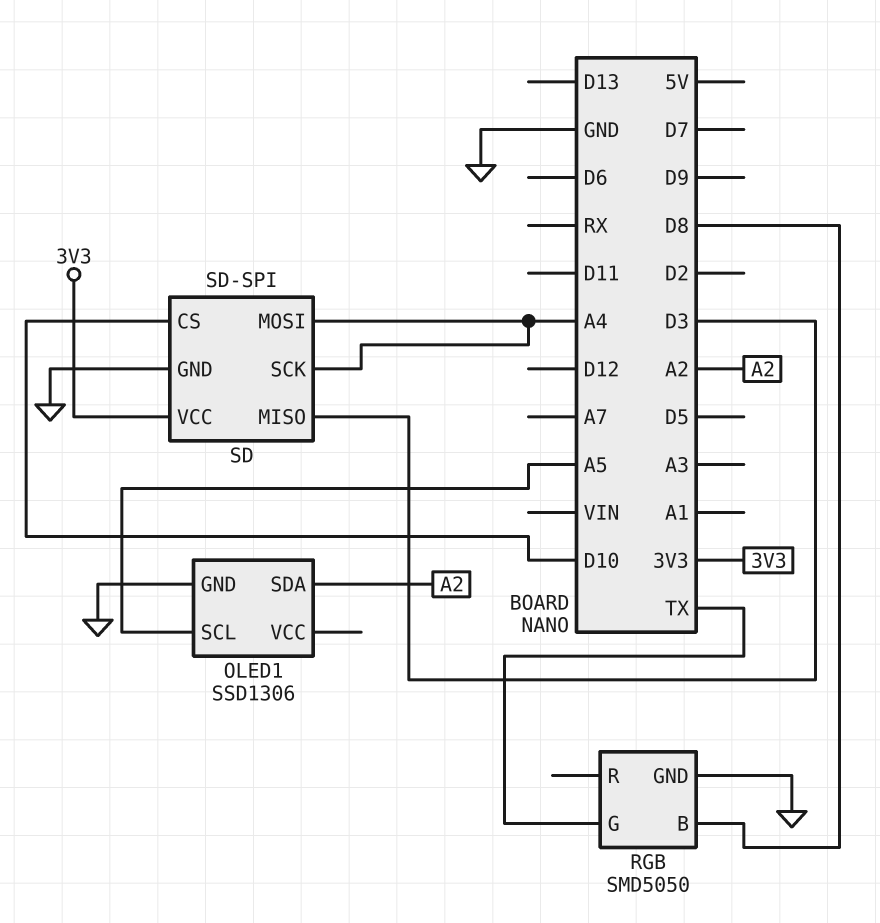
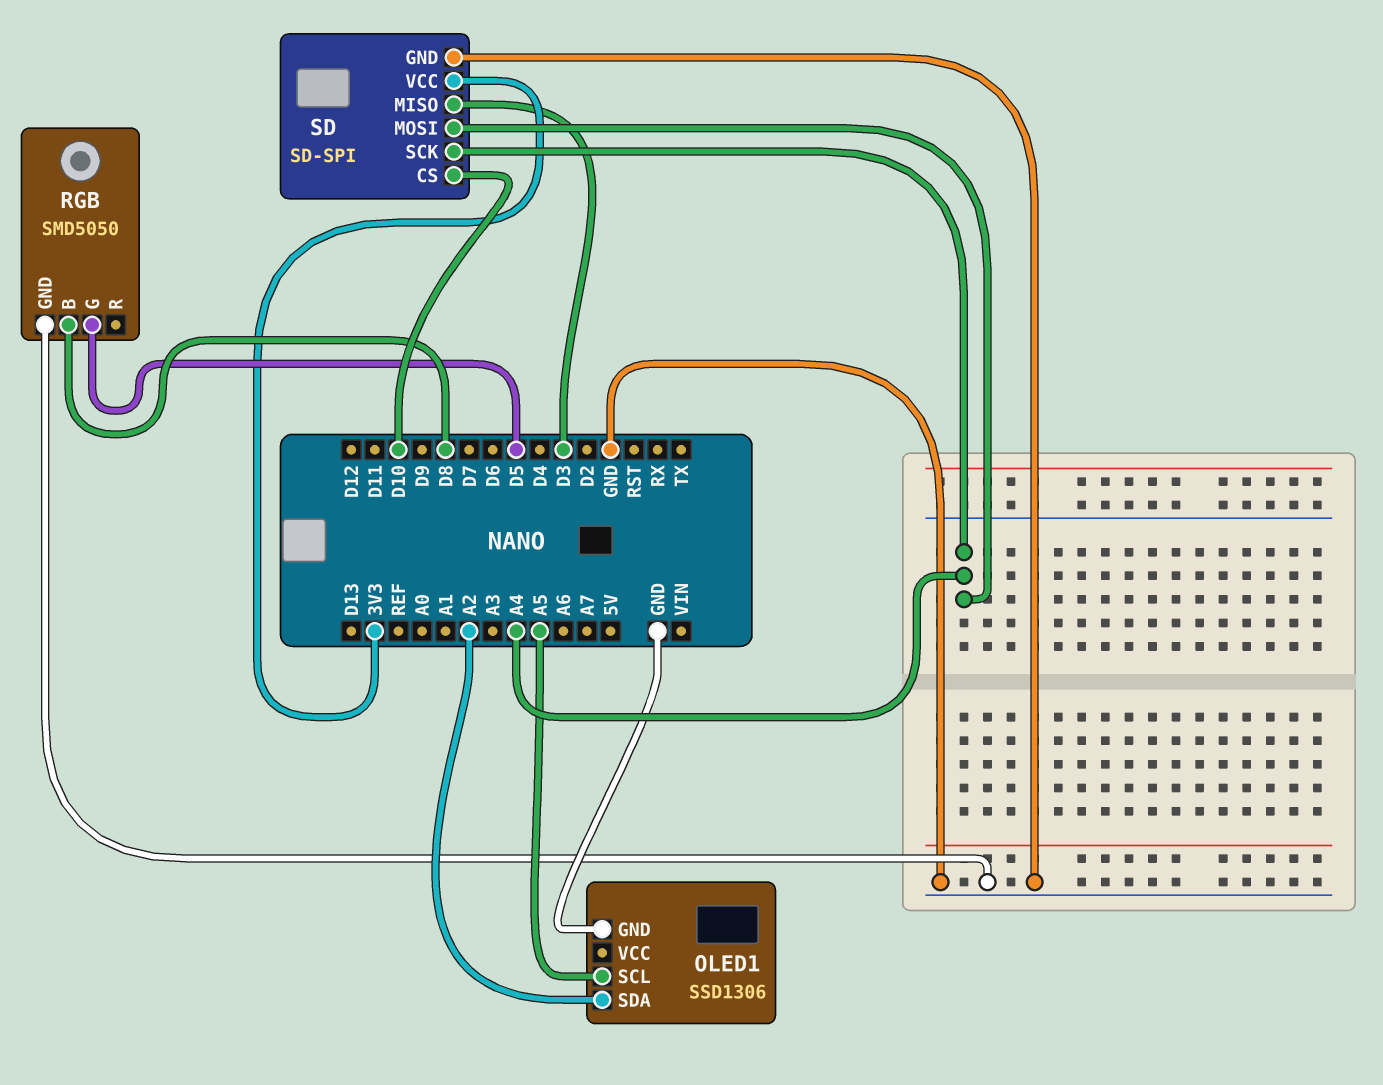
RGB pin G: TX -> D5

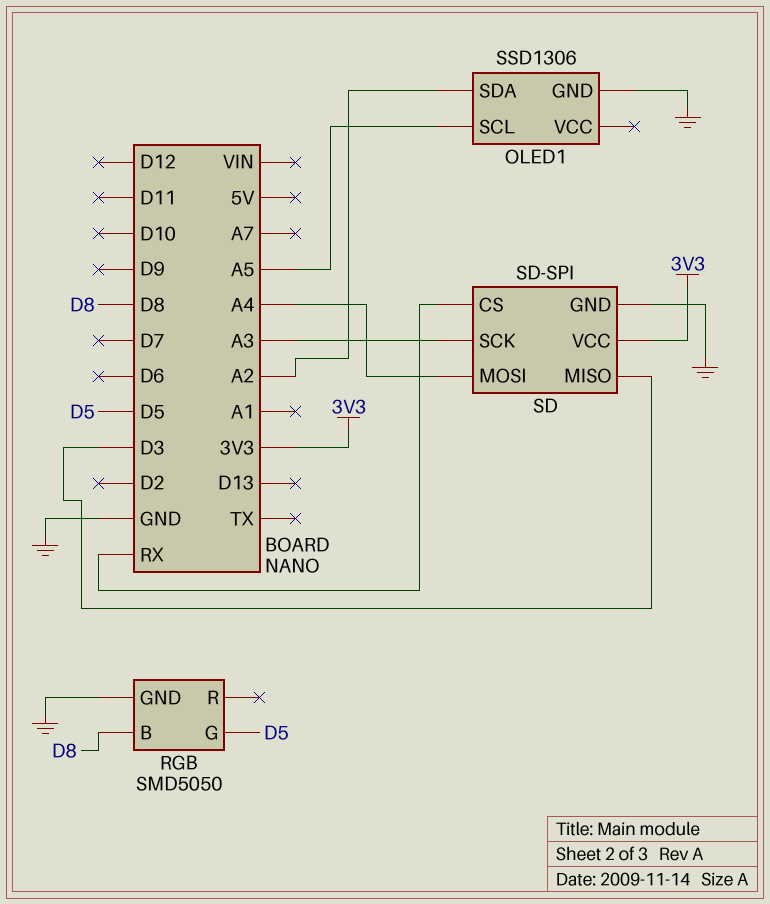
SD pin CS: D10 -> RX
SD pin SCK: A4 -> A3

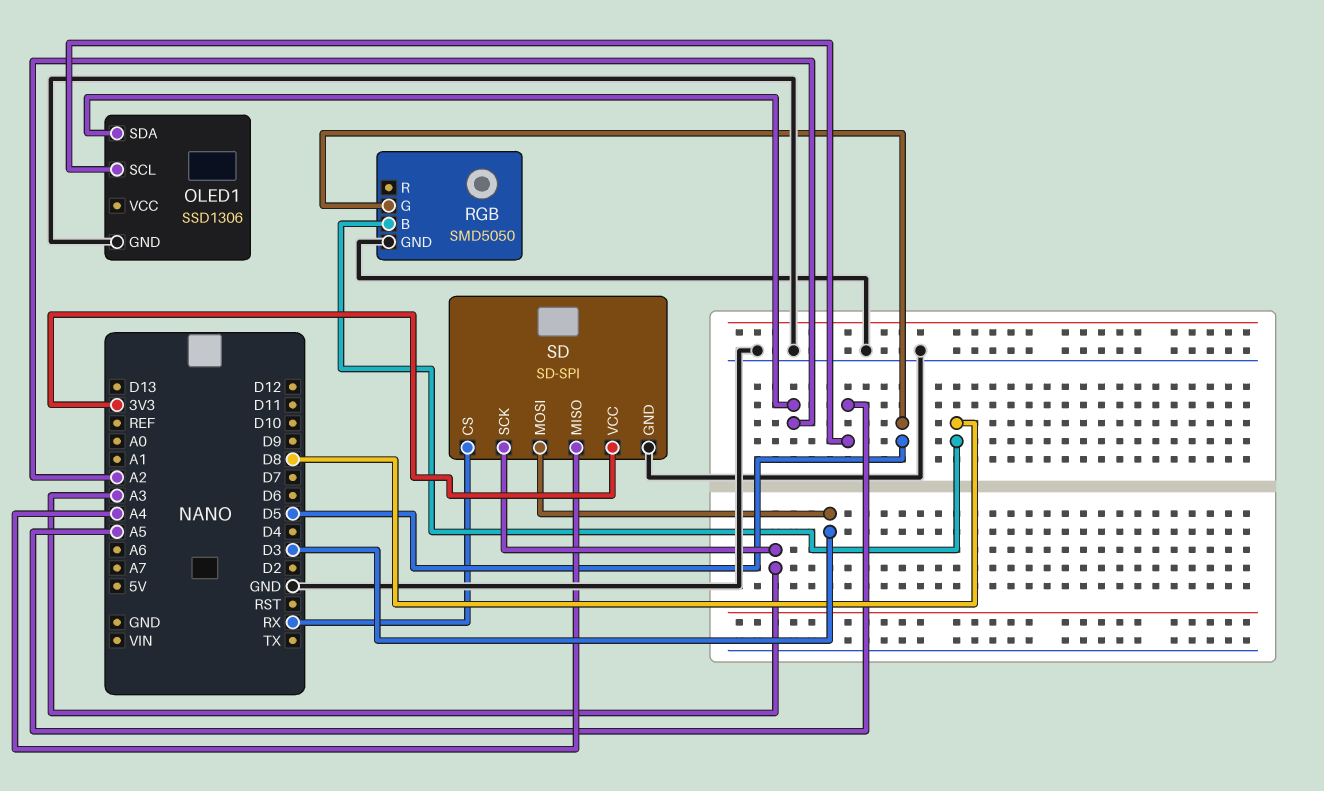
SD pin MISO: D3 -> A4
SD pin MOSI: A4 -> D3

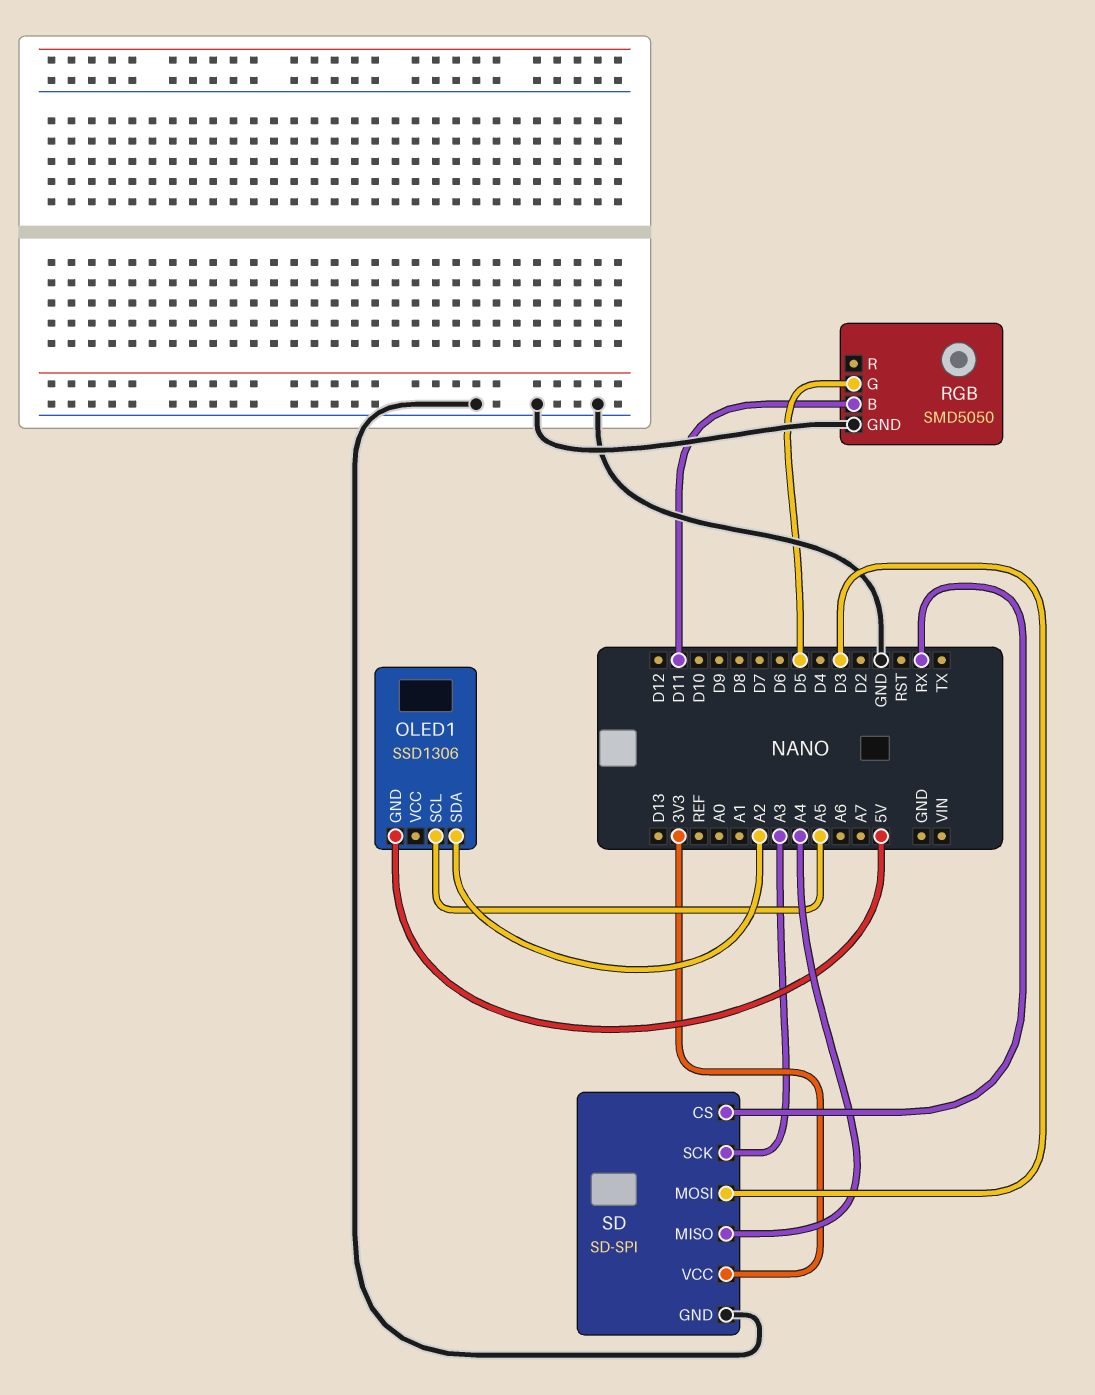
OLED1 pin GND: GND -> 5V
RGB pin B: D8 -> D11

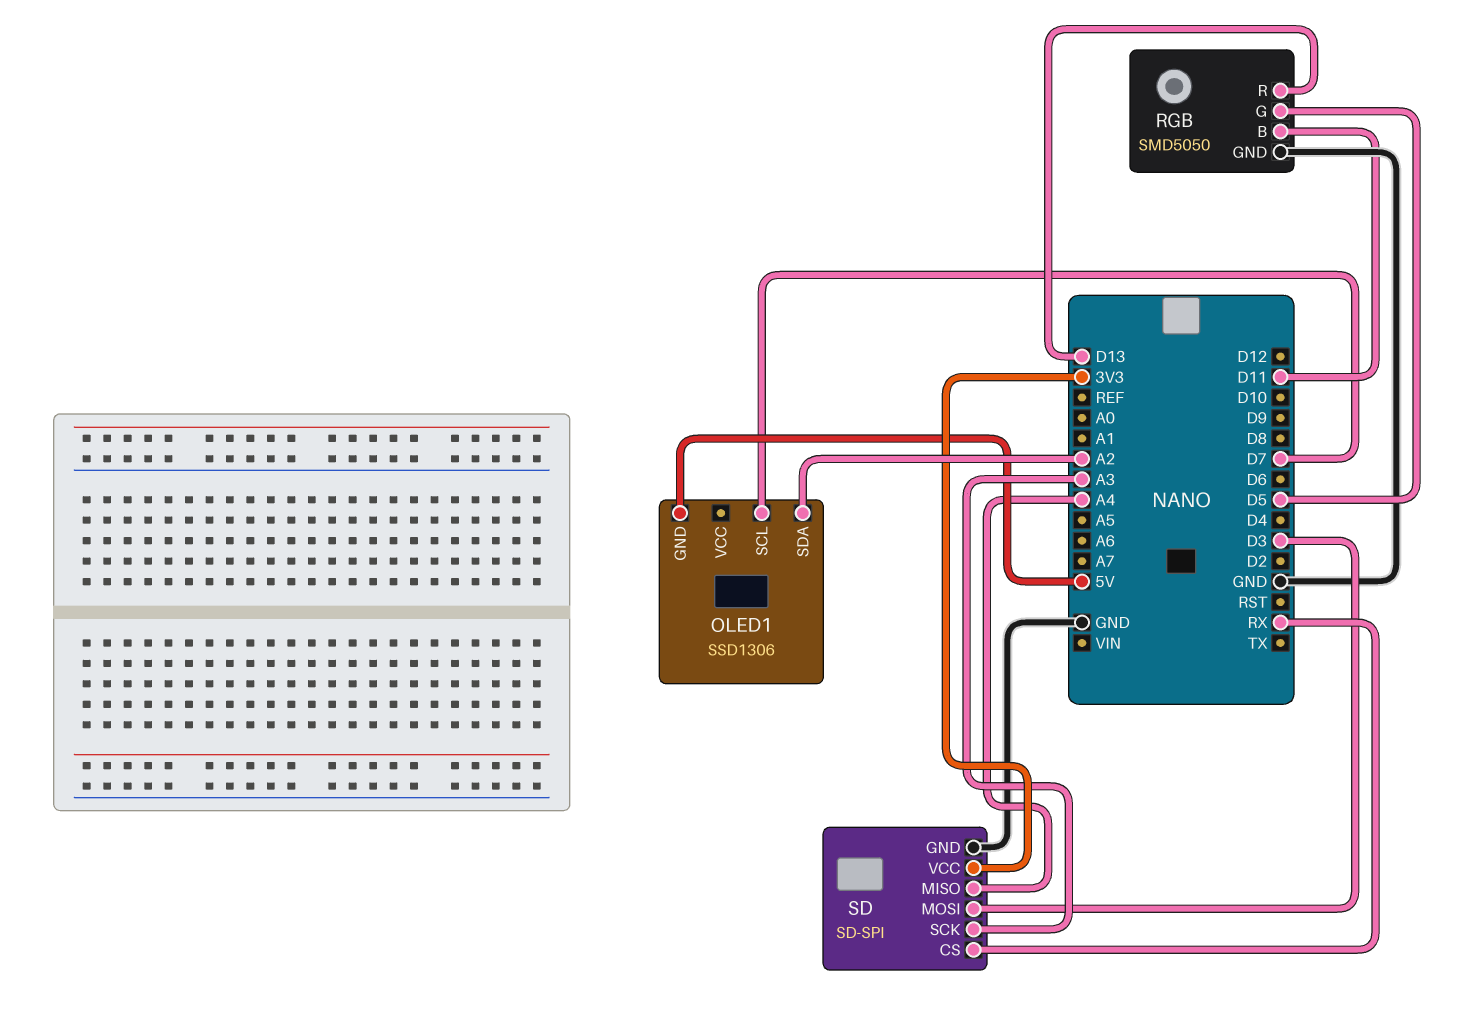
OLED1 pin SCL: A5 -> D7
RGB pin R: none -> D13

